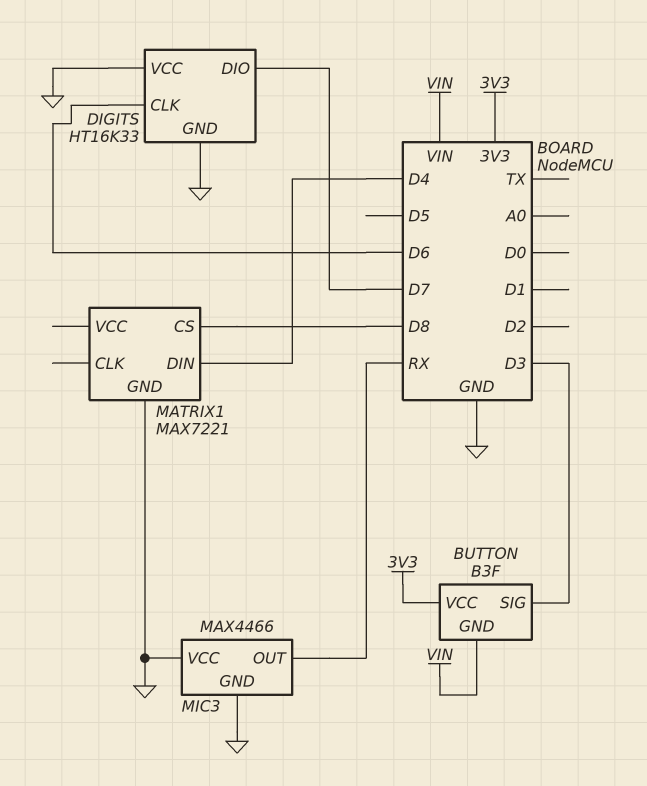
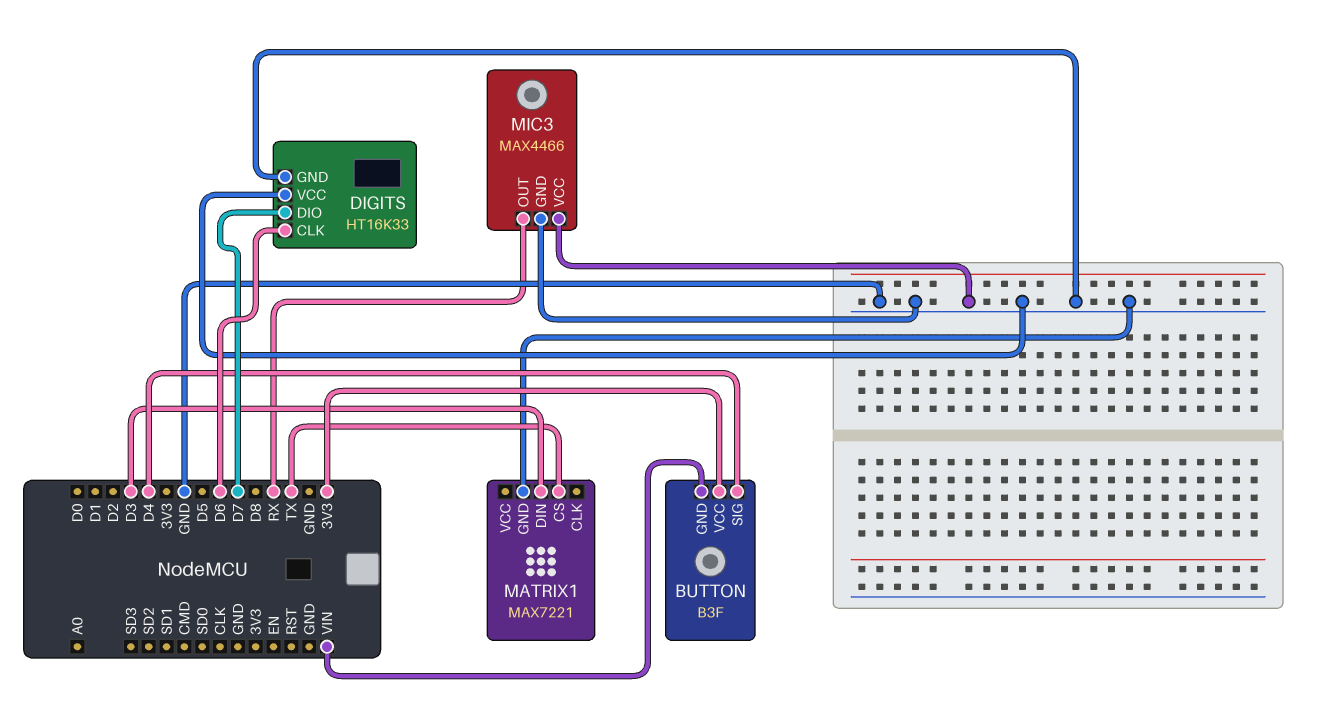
BUTTON pin SIG: D3 -> D4
MATRIX1 pin CS: D8 -> TX
MATRIX1 pin DIN: D4 -> D3

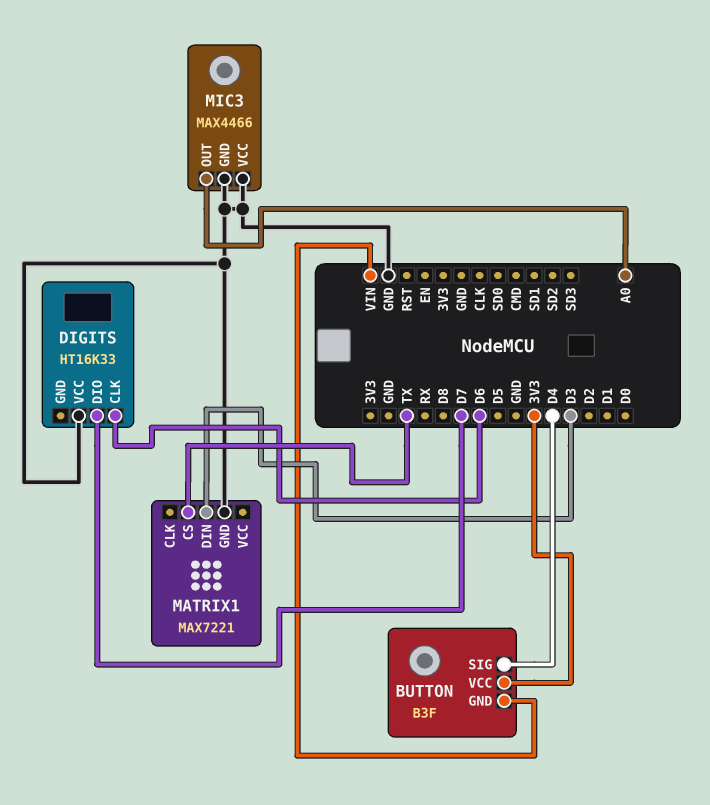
DIGITS pin GND: GND -> none
MIC3 pin OUT: RX -> A0

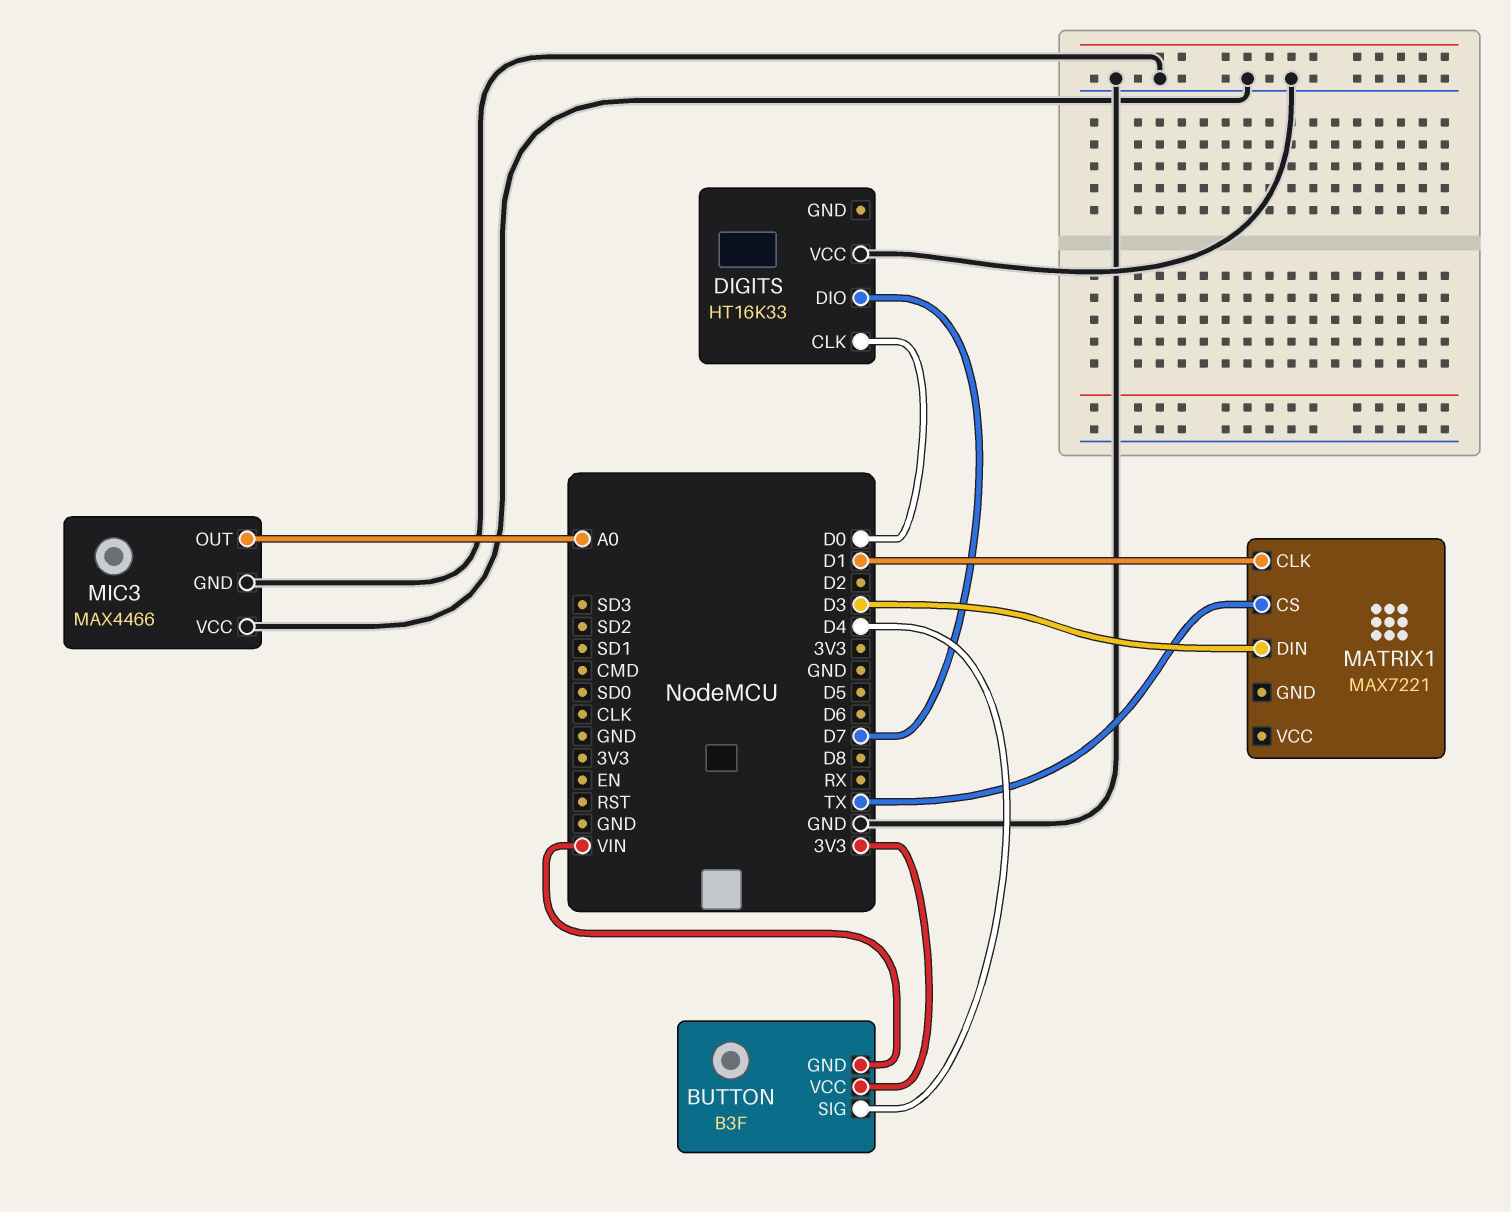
DIGITS pin CLK: D6 -> D0
MATRIX1 pin CLK: none -> D1
MATRIX1 pin GND: GND -> none

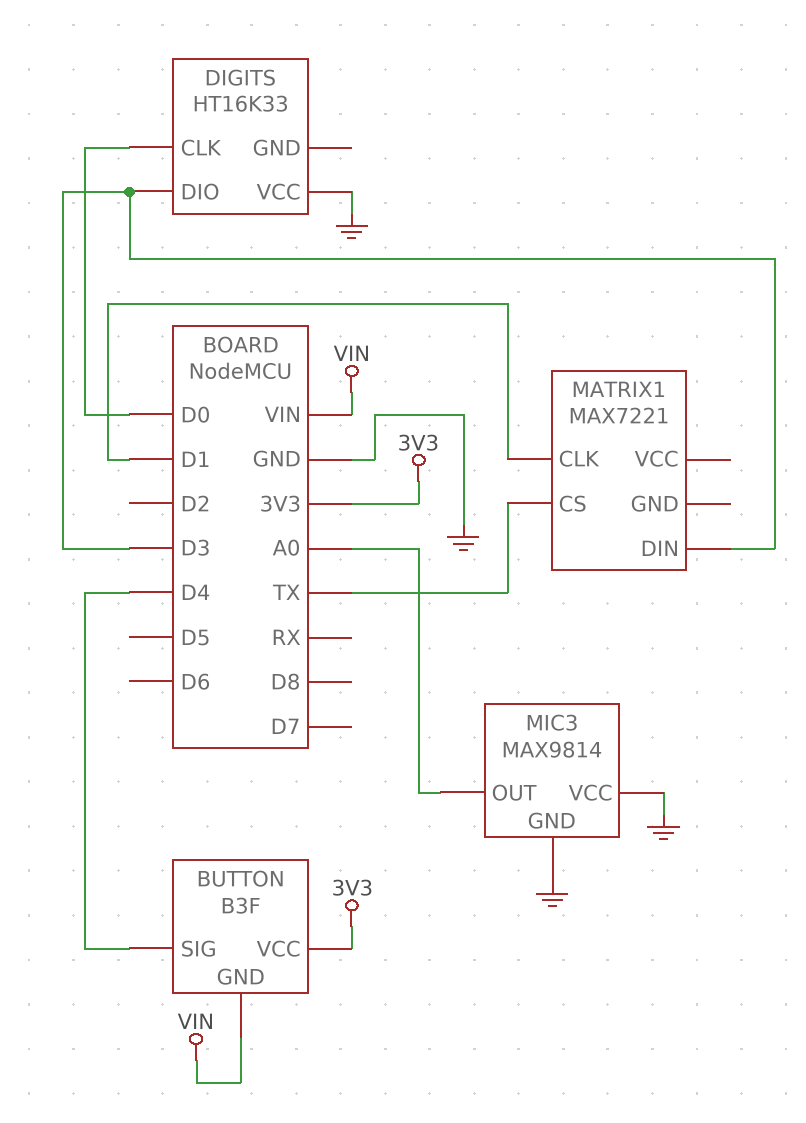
DIGITS pin DIO: D7 -> D3
MIC3: MAX4466 -> MAX9814

